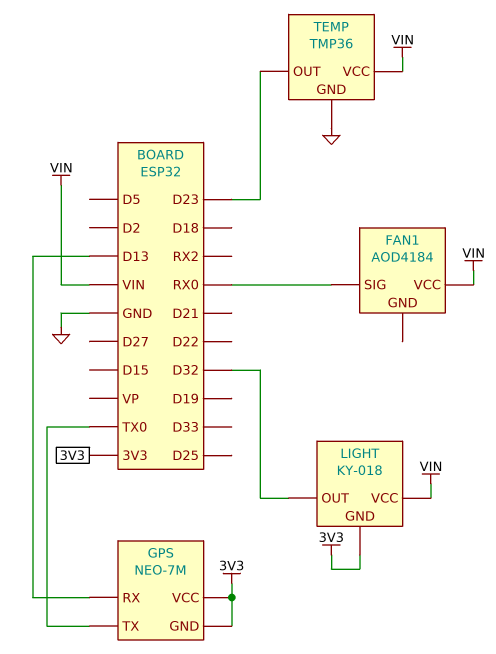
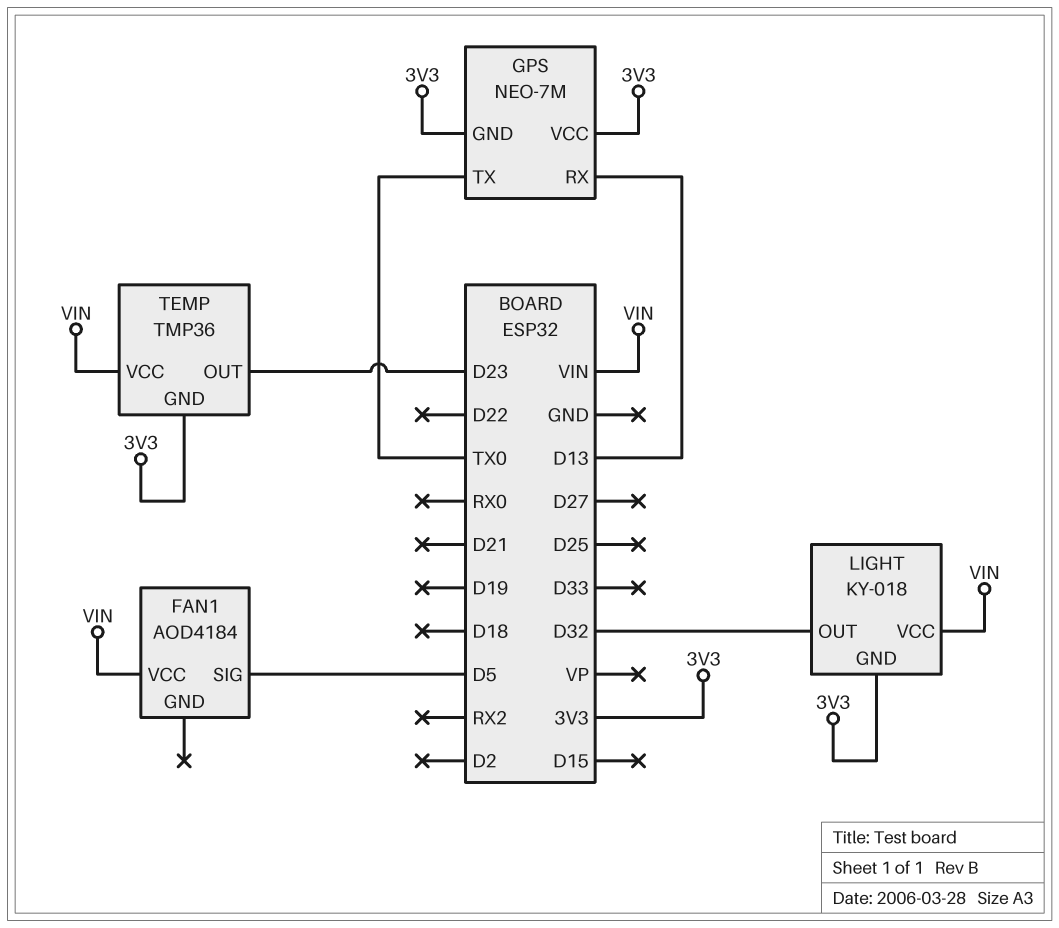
FAN1 pin SIG: RX0 -> D5
TEMP pin GND: GND -> 3V3

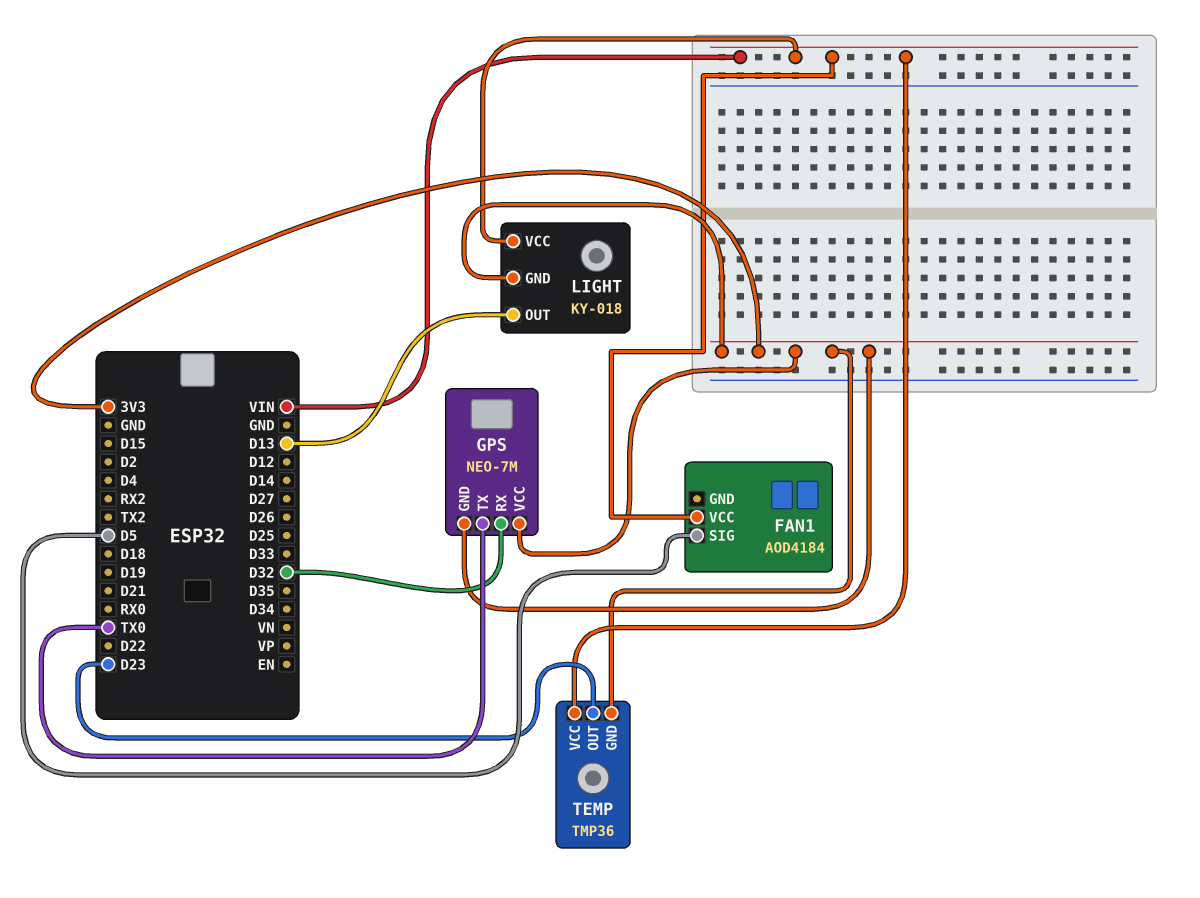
GPS pin RX: D13 -> D32
LIGHT pin OUT: D32 -> D13

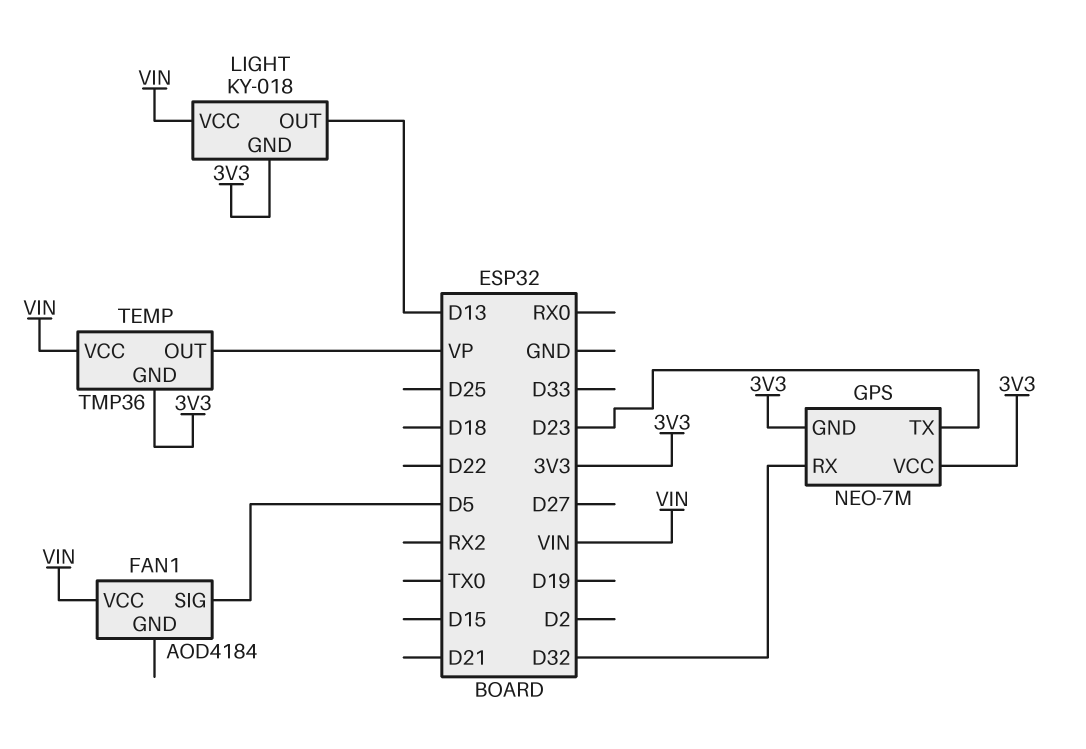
GPS pin TX: TX0 -> D23
TEMP pin OUT: D23 -> VP

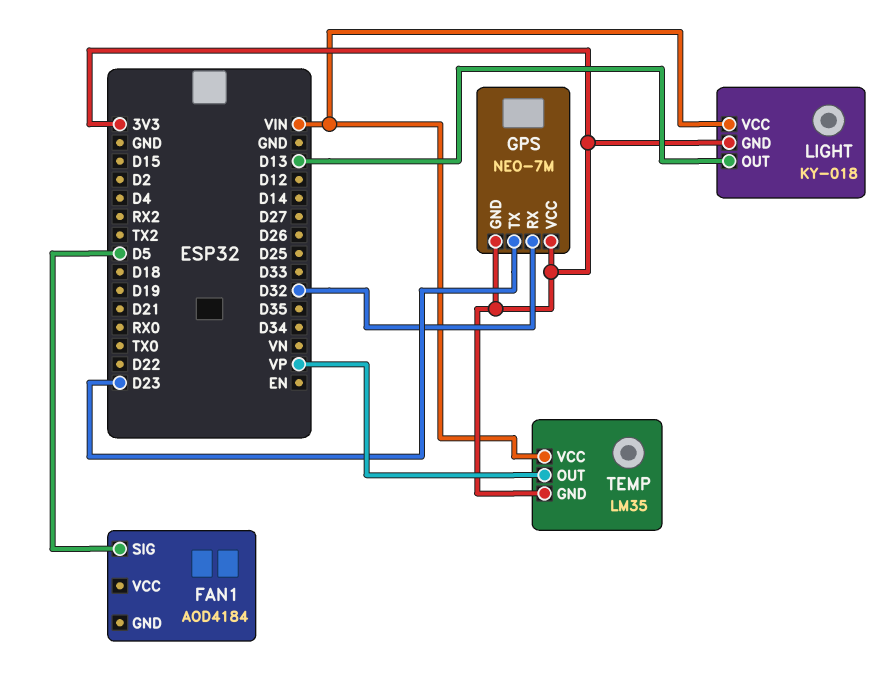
FAN1 pin VCC: VIN -> none
TEMP: TMP36 -> LM35

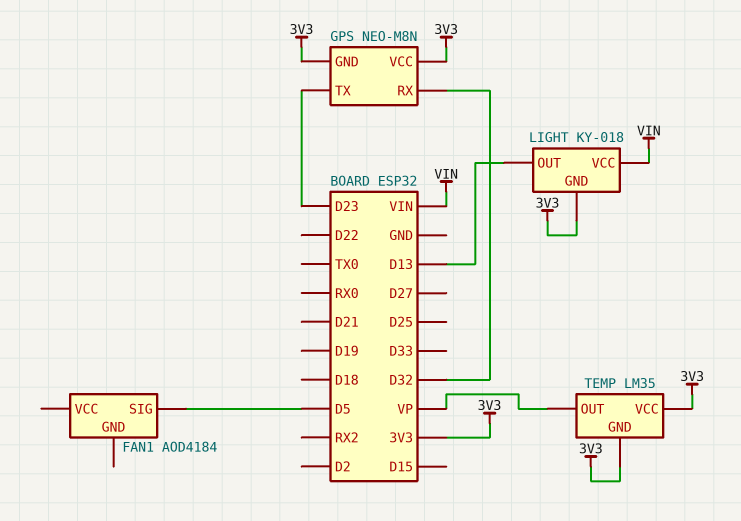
GPS: NEO-7M -> NEO-M8N
TEMP pin VCC: VIN -> 3V3

